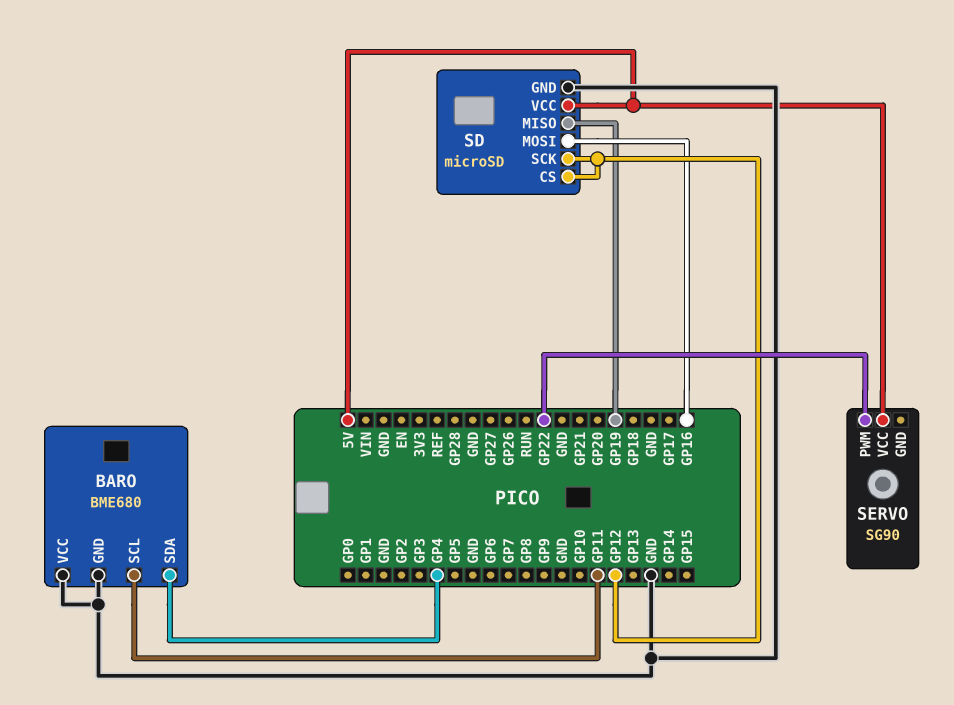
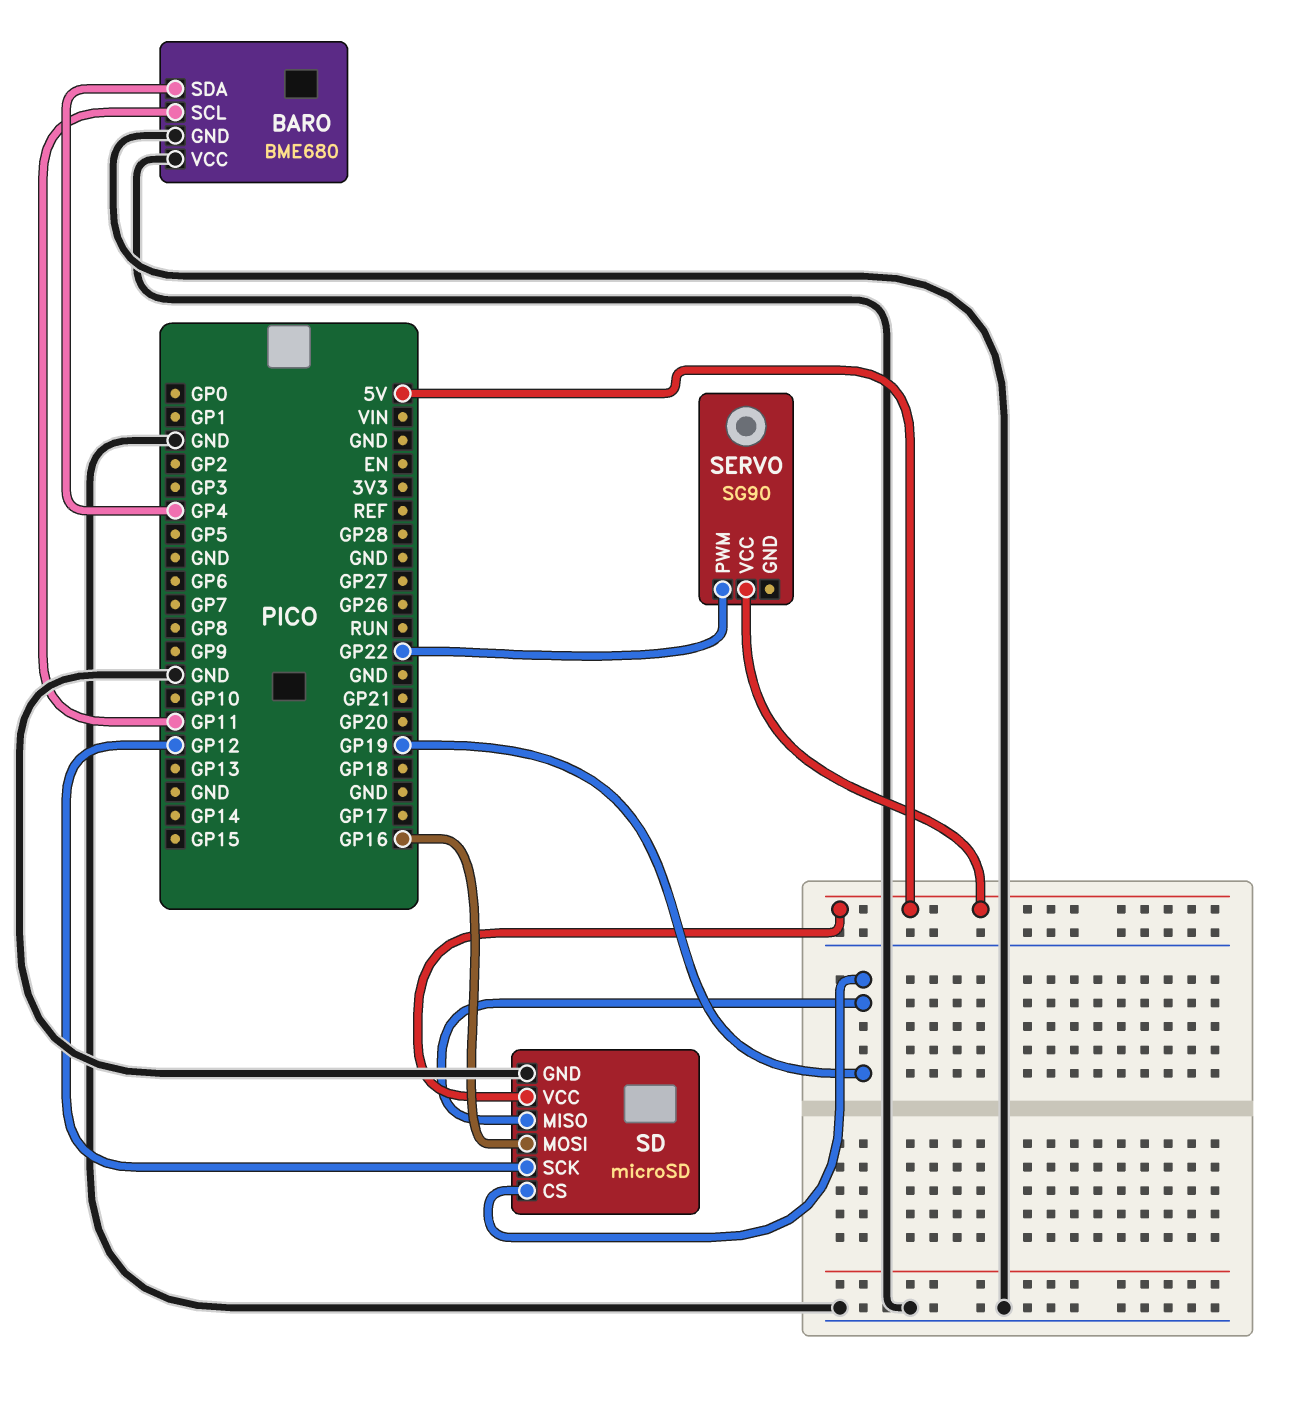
SD pin CS: GP12 -> GP19

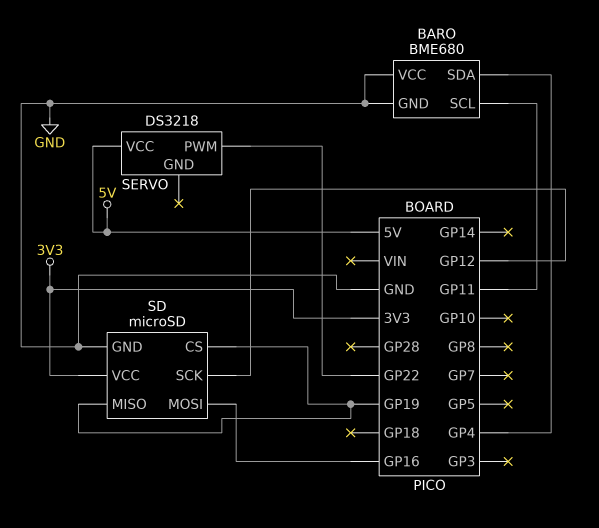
SD pin VCC: 5V -> 3V3
SERVO: SG90 -> DS3218

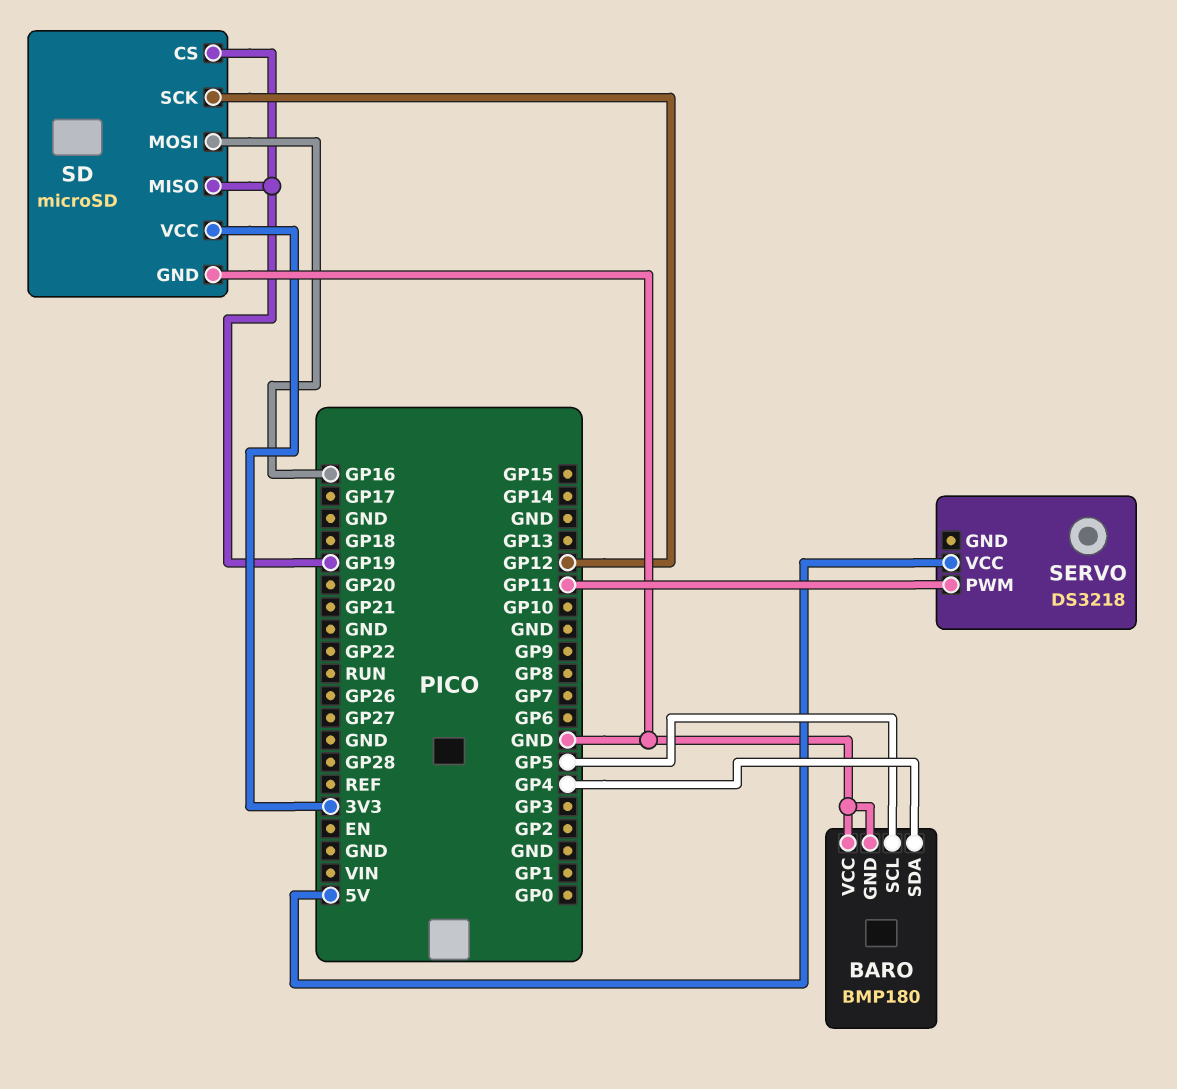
BARO: BME680 -> BMP180
BARO pin SCL: GP11 -> GP5
SERVO pin PWM: GP22 -> GP11

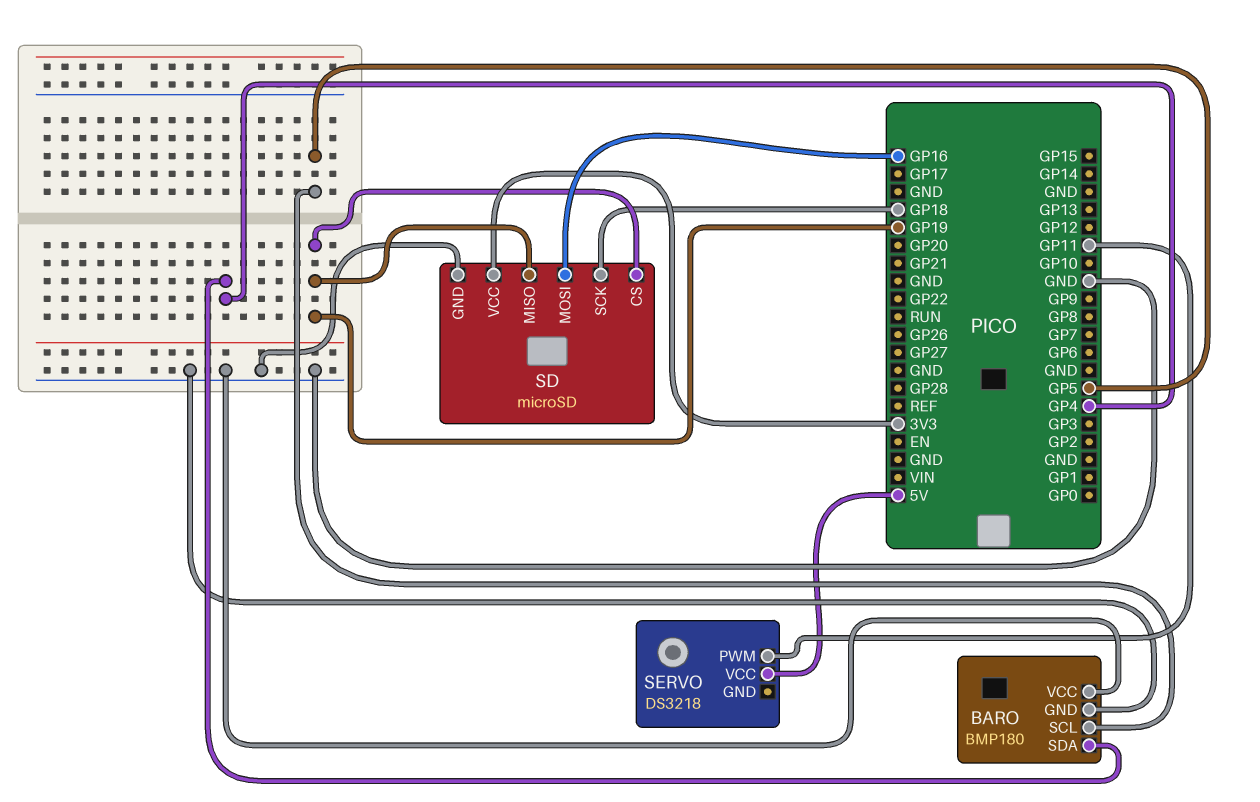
SD pin SCK: GP12 -> GP18

